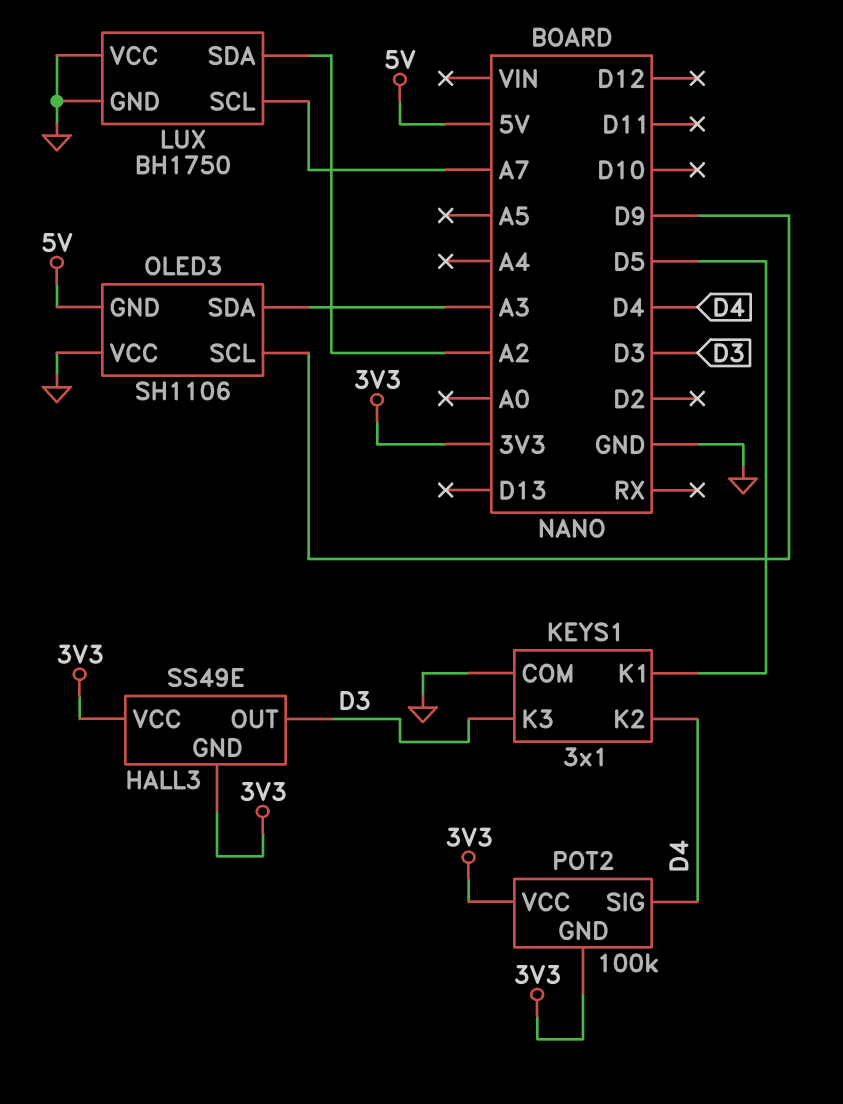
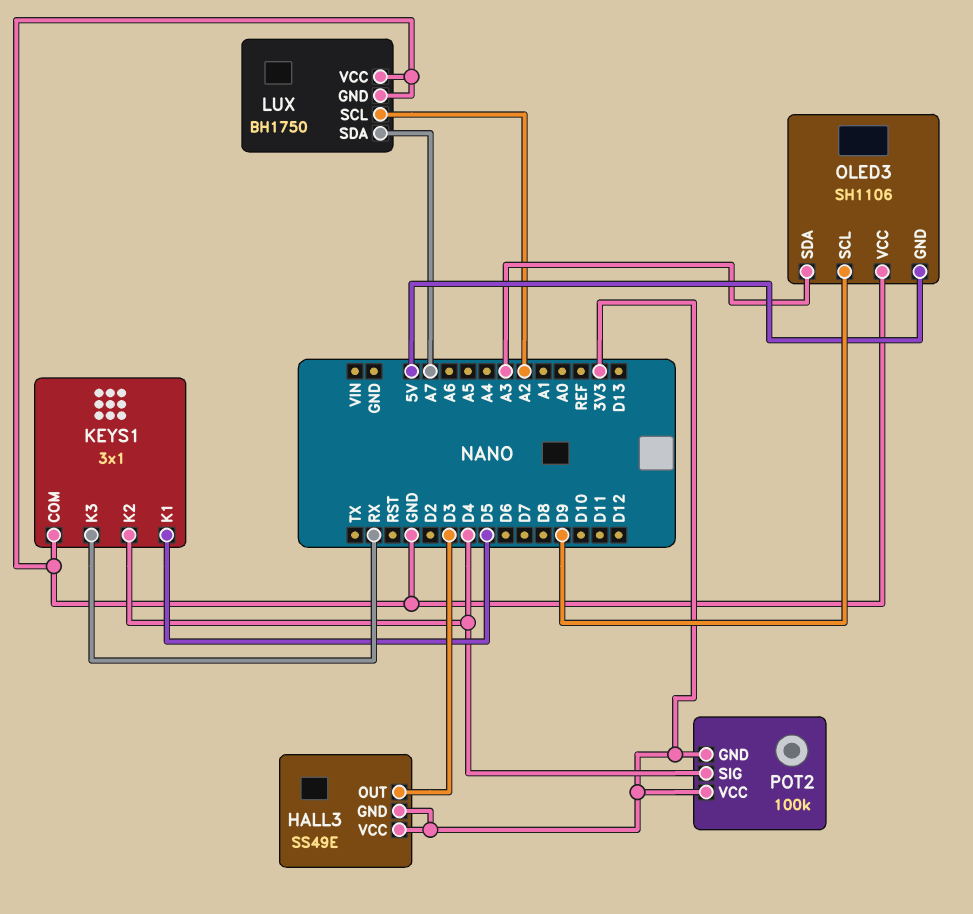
KEYS1 pin K3: D3 -> RX
LUX pin SCL: A7 -> A2
LUX pin SDA: A2 -> A7

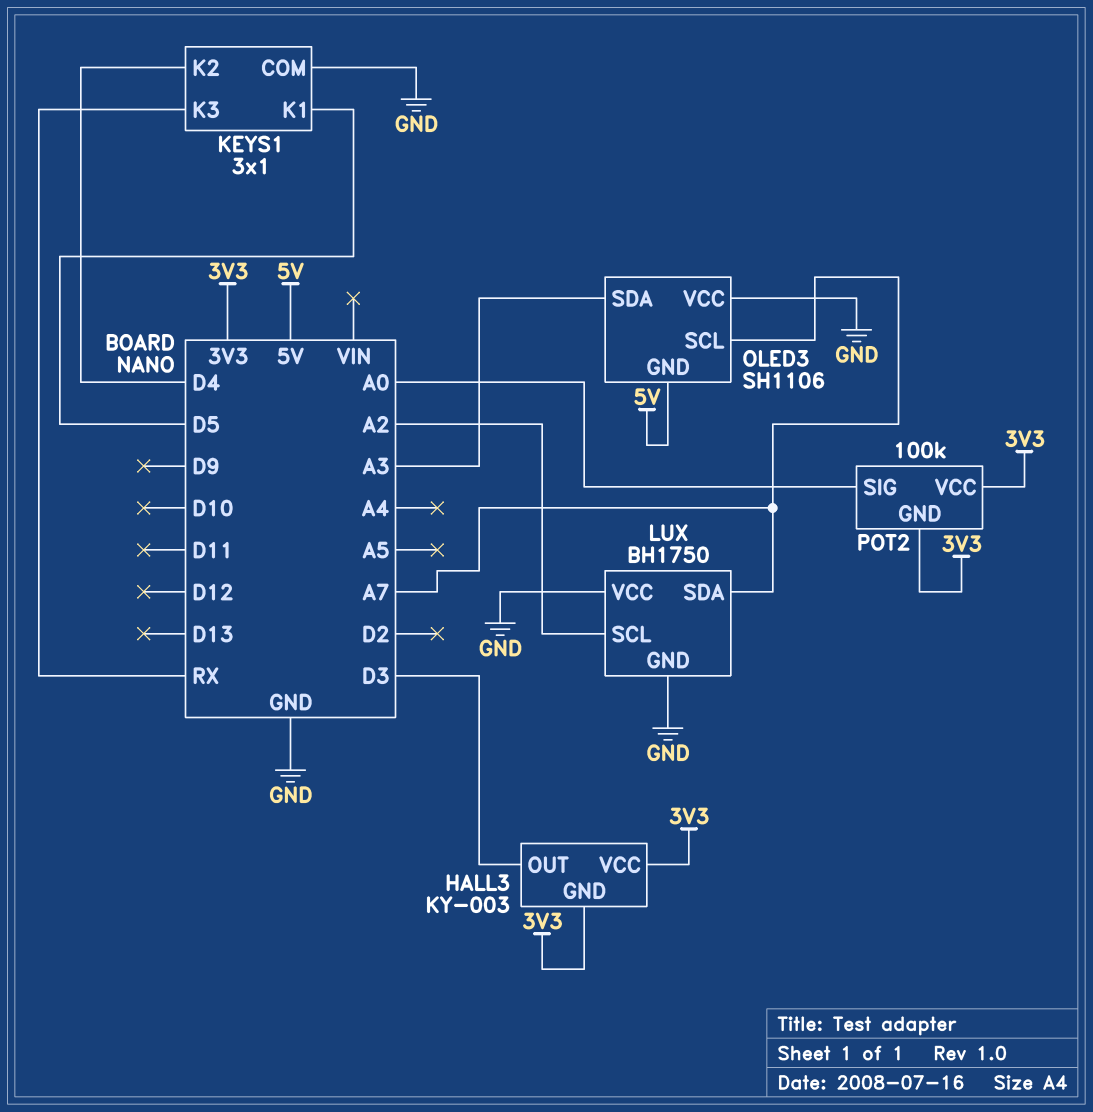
HALL3: SS49E -> KY-003
OLED3 pin SCL: D9 -> A7
POT2 pin SIG: D4 -> A0

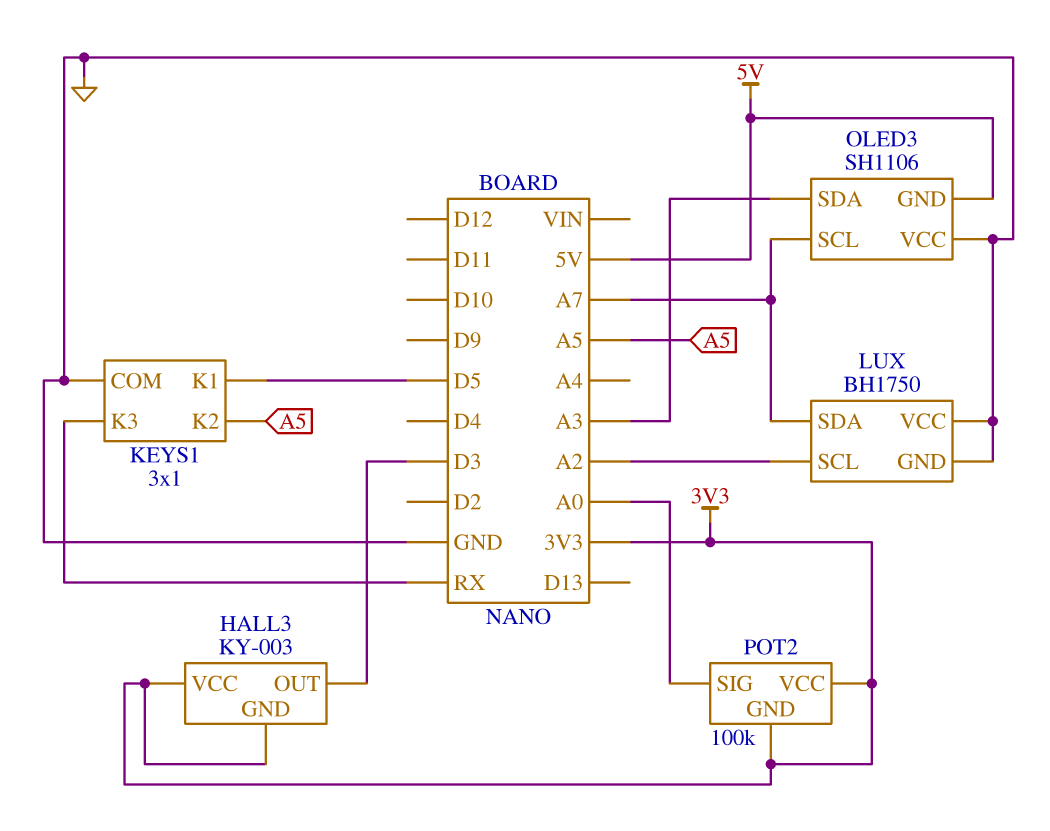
KEYS1 pin K2: D4 -> A5

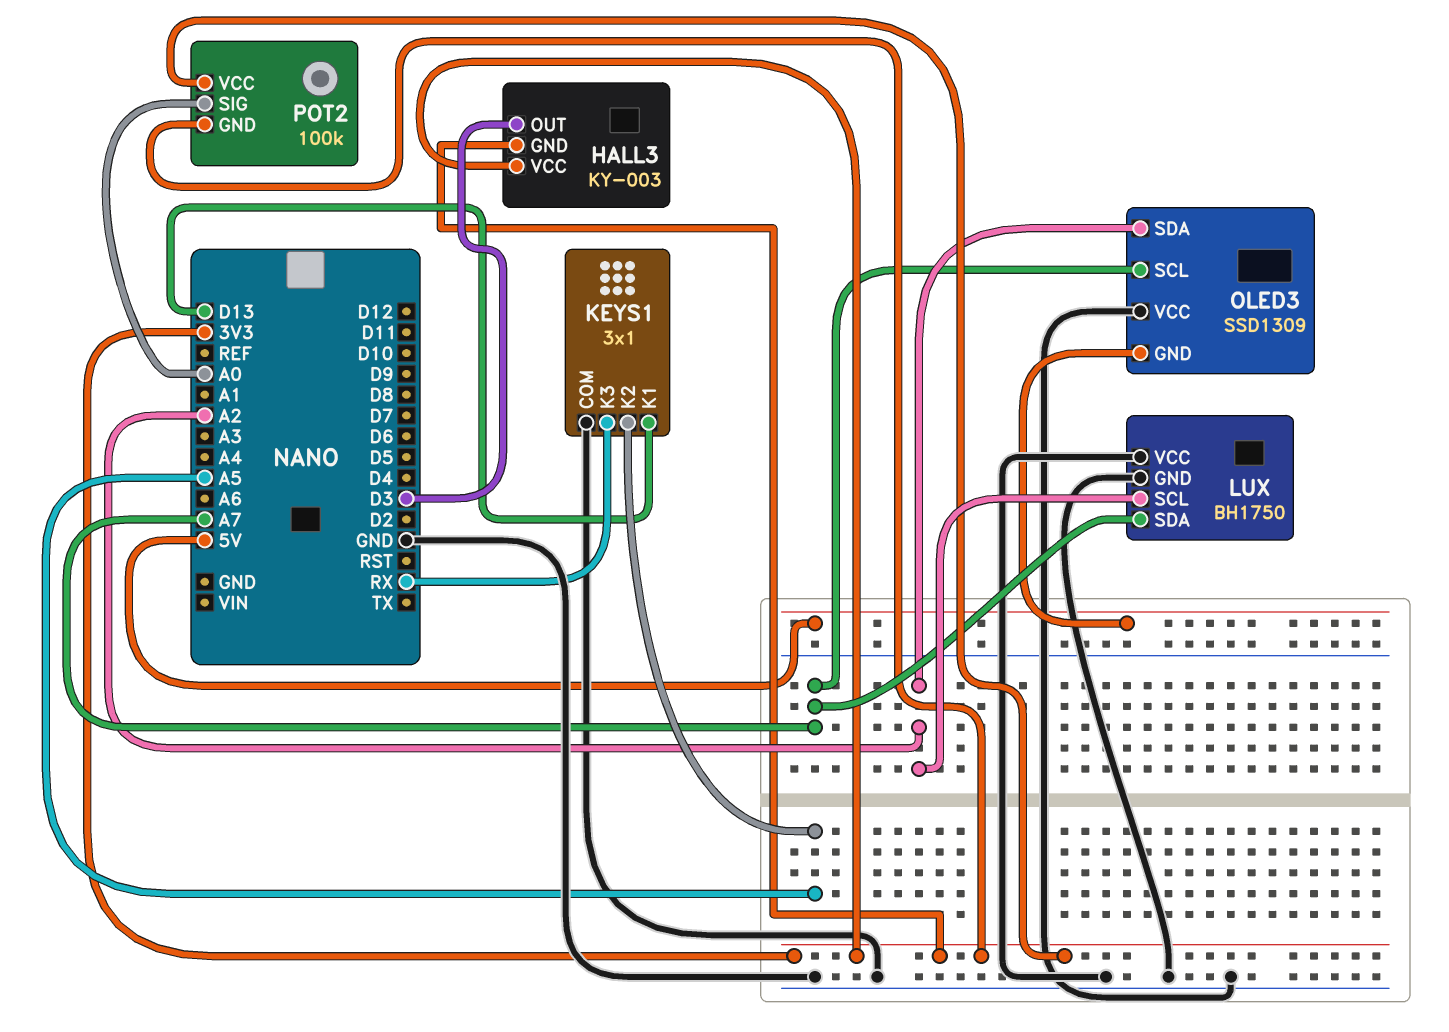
KEYS1 pin K1: D5 -> D13
OLED3: SH1106 -> SSD1309
OLED3 pin SDA: A3 -> A2

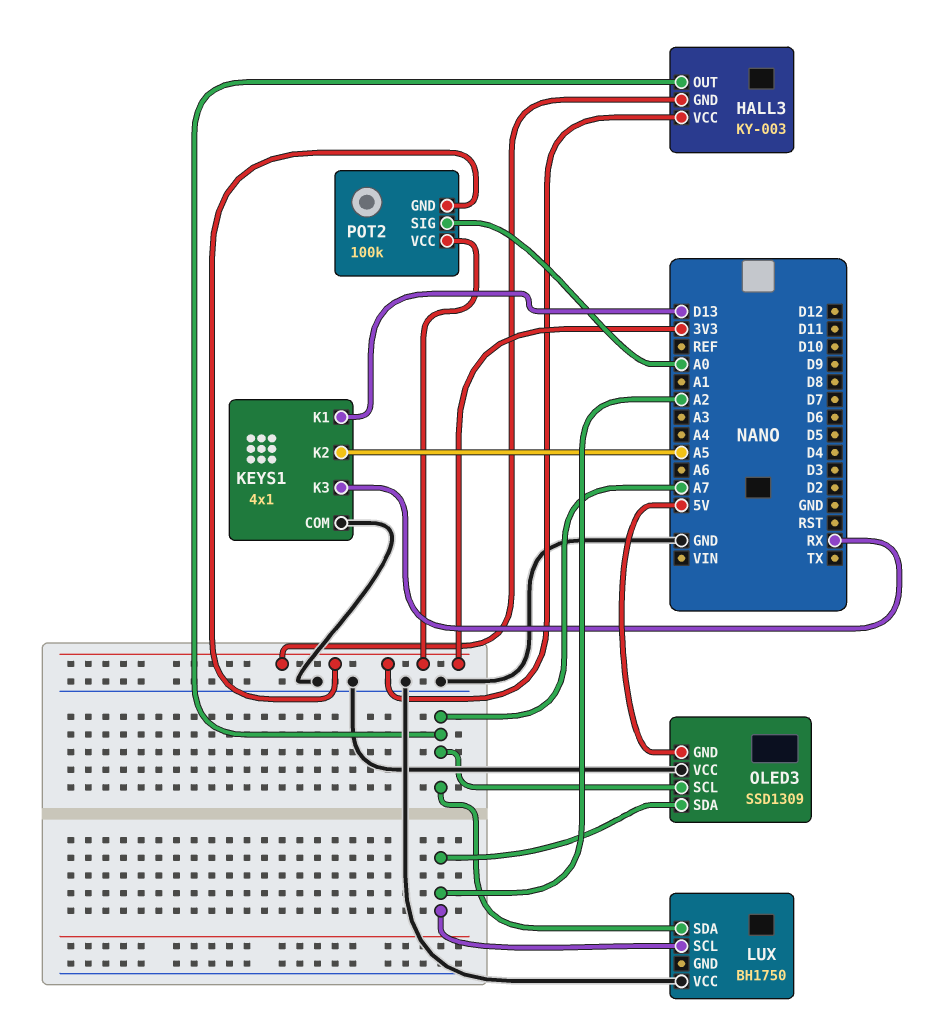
HALL3 pin OUT: D3 -> A7
KEYS1: 3x1 -> 4x1
LUX pin GND: GND -> none

